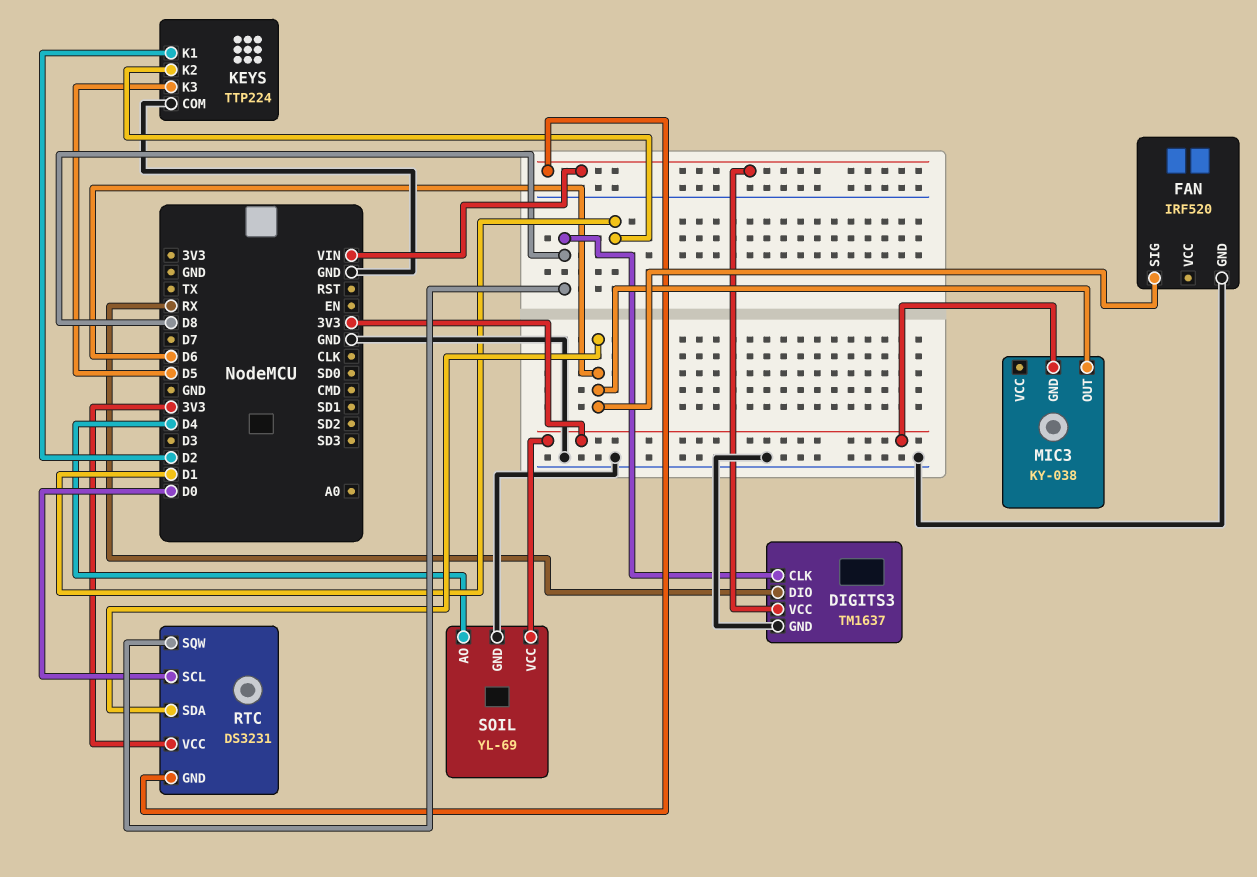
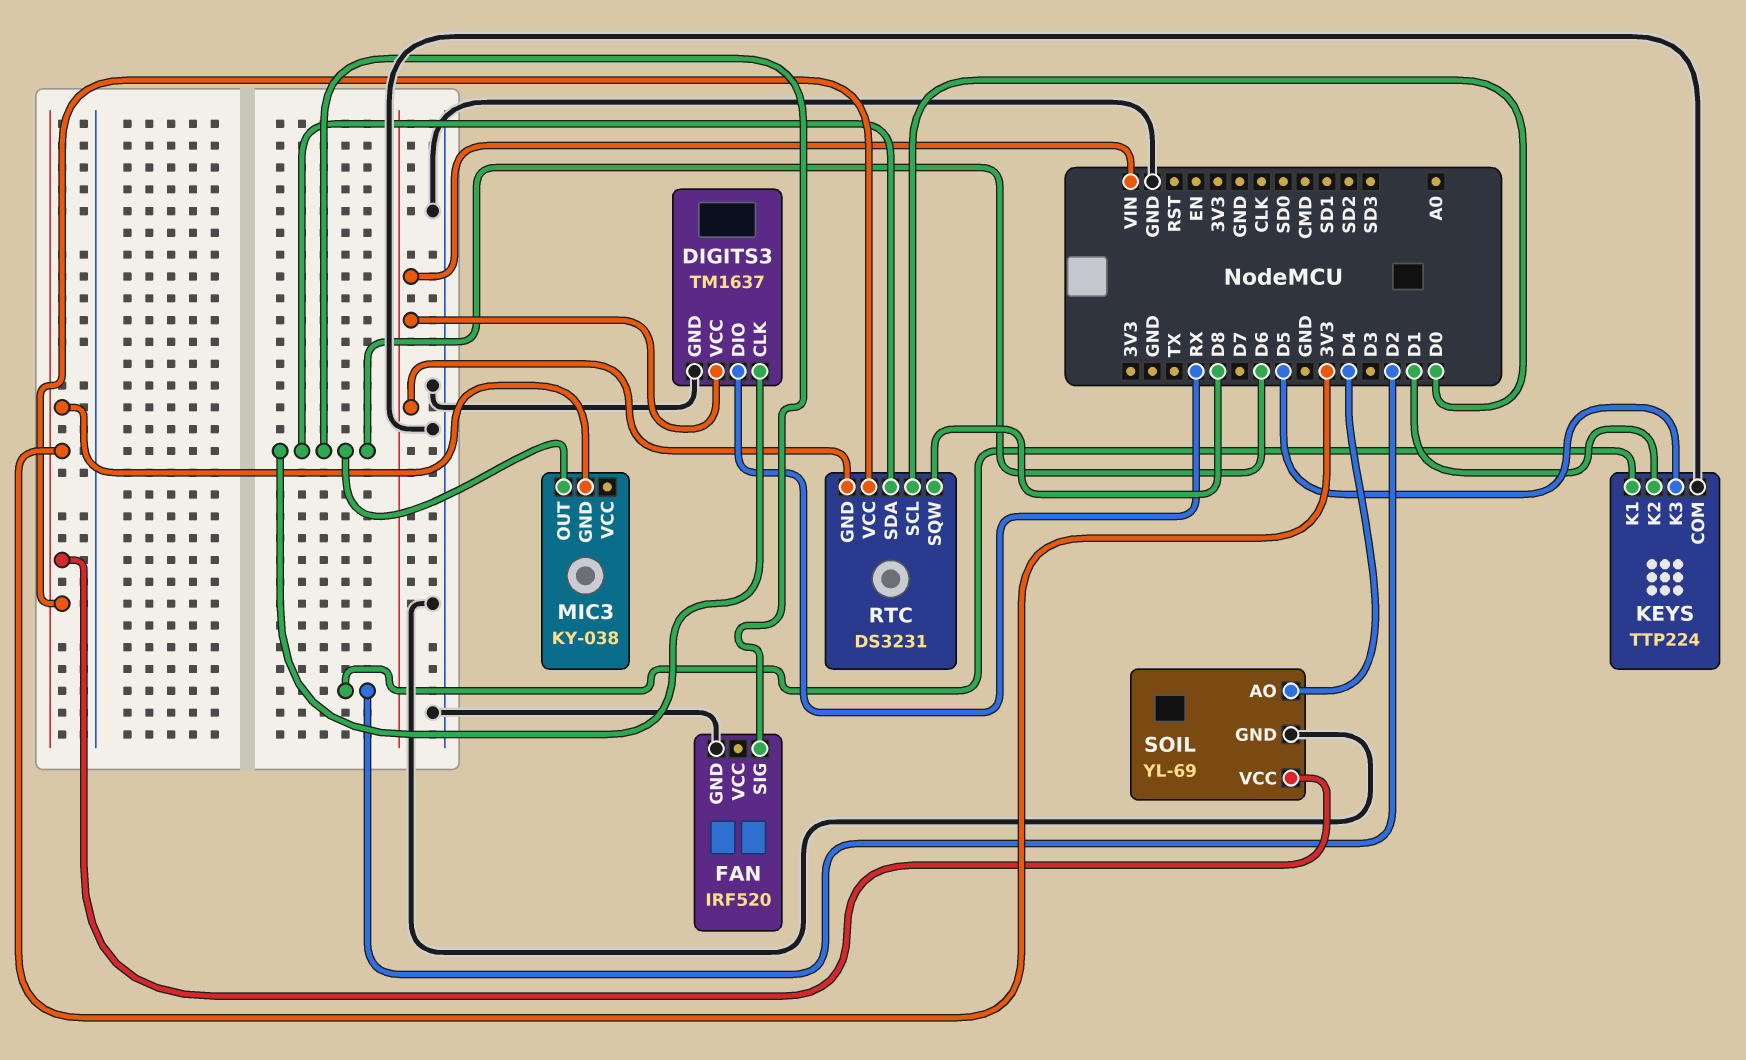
DIGITS3 pin CLK: D8 -> D6

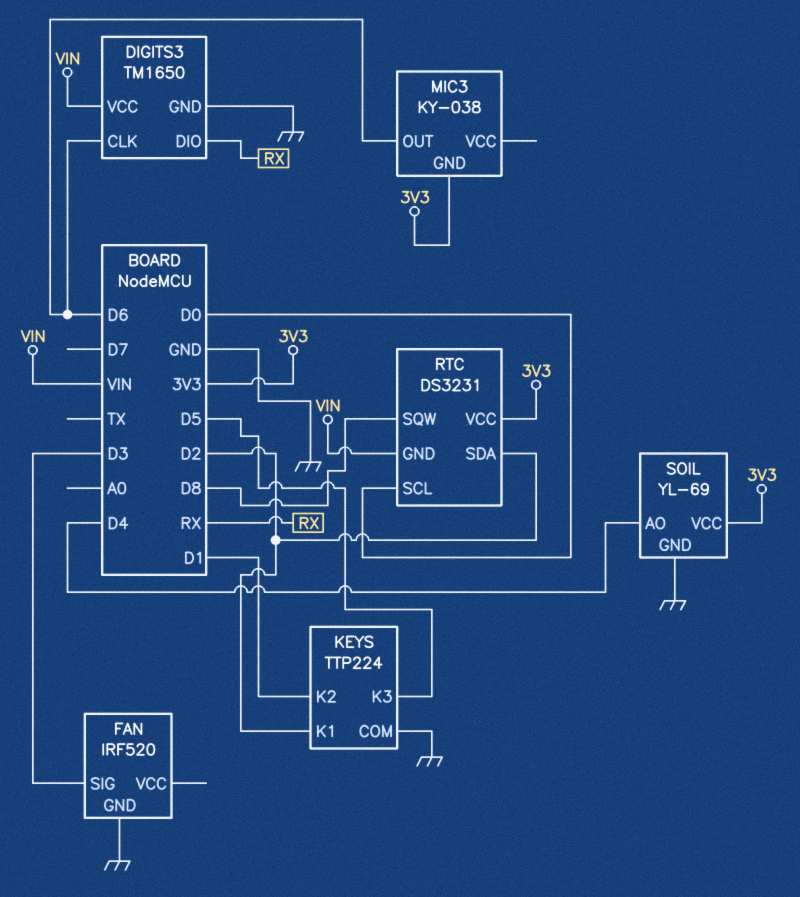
DIGITS3: TM1637 -> TM1650
FAN pin SIG: D6 -> D3
RTC pin SDA: D6 -> D2

